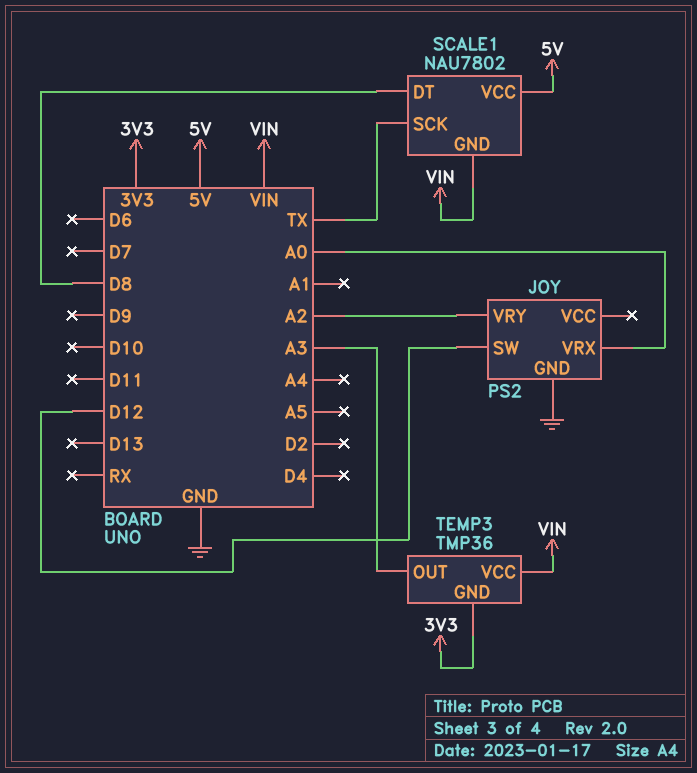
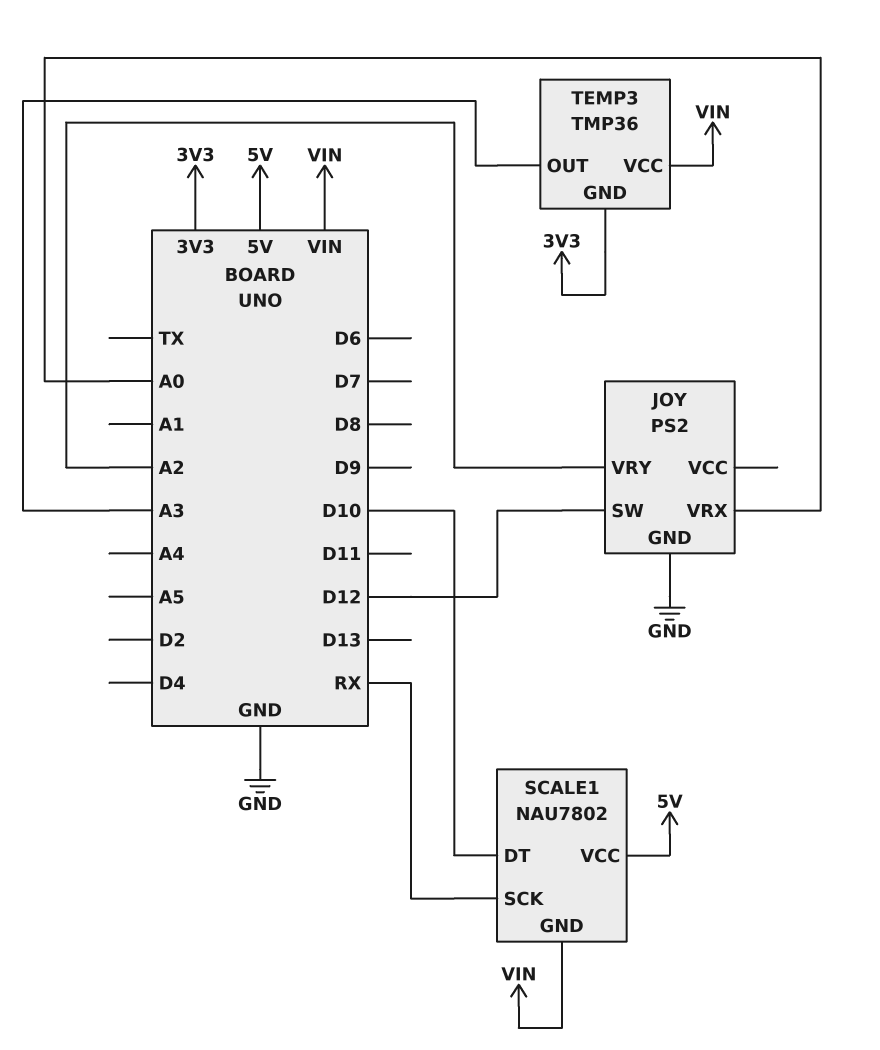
SCALE1 pin DT: D8 -> D10
SCALE1 pin SCK: TX -> RX

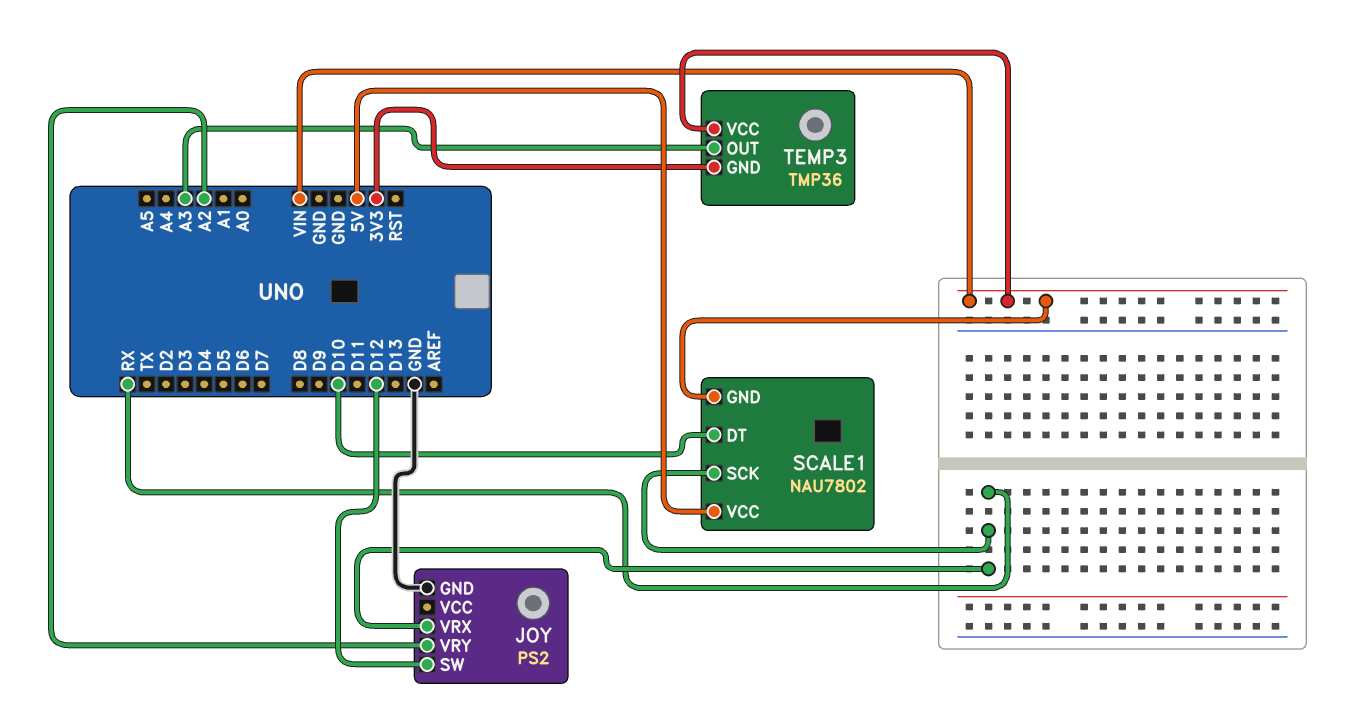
JOY pin VRX: A0 -> RX

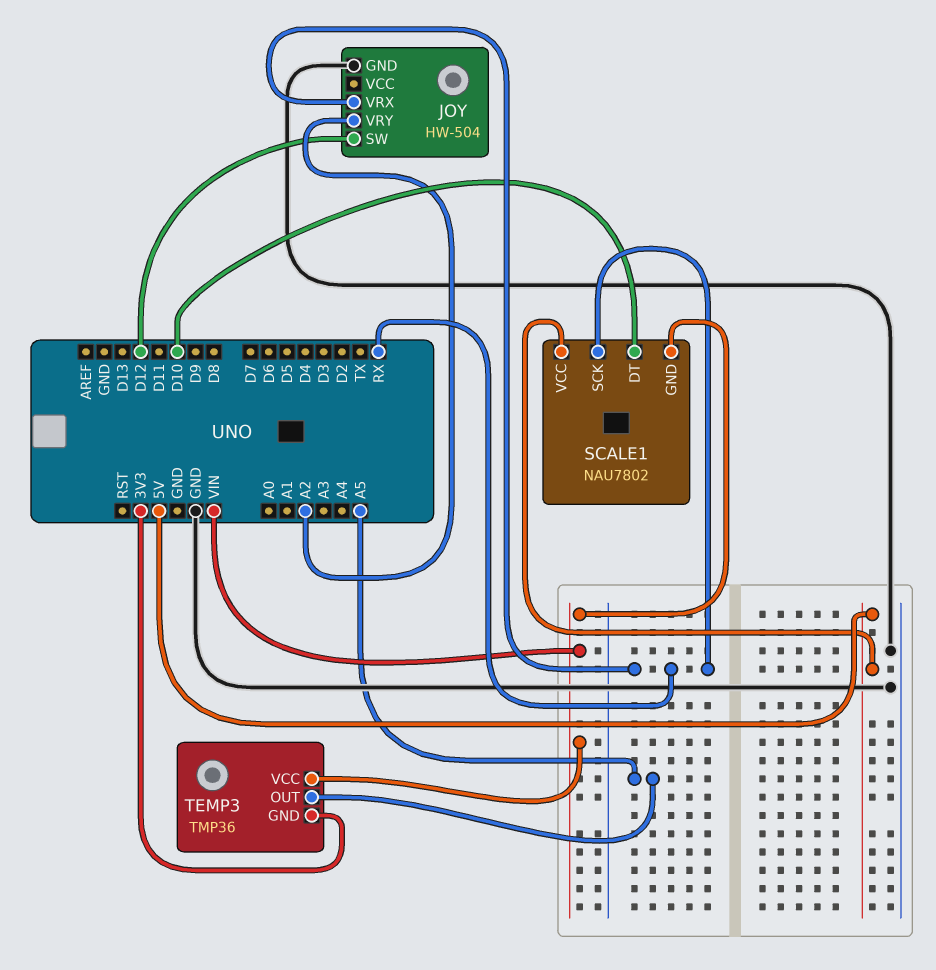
JOY: PS2 -> HW-504
TEMP3 pin OUT: A3 -> A5

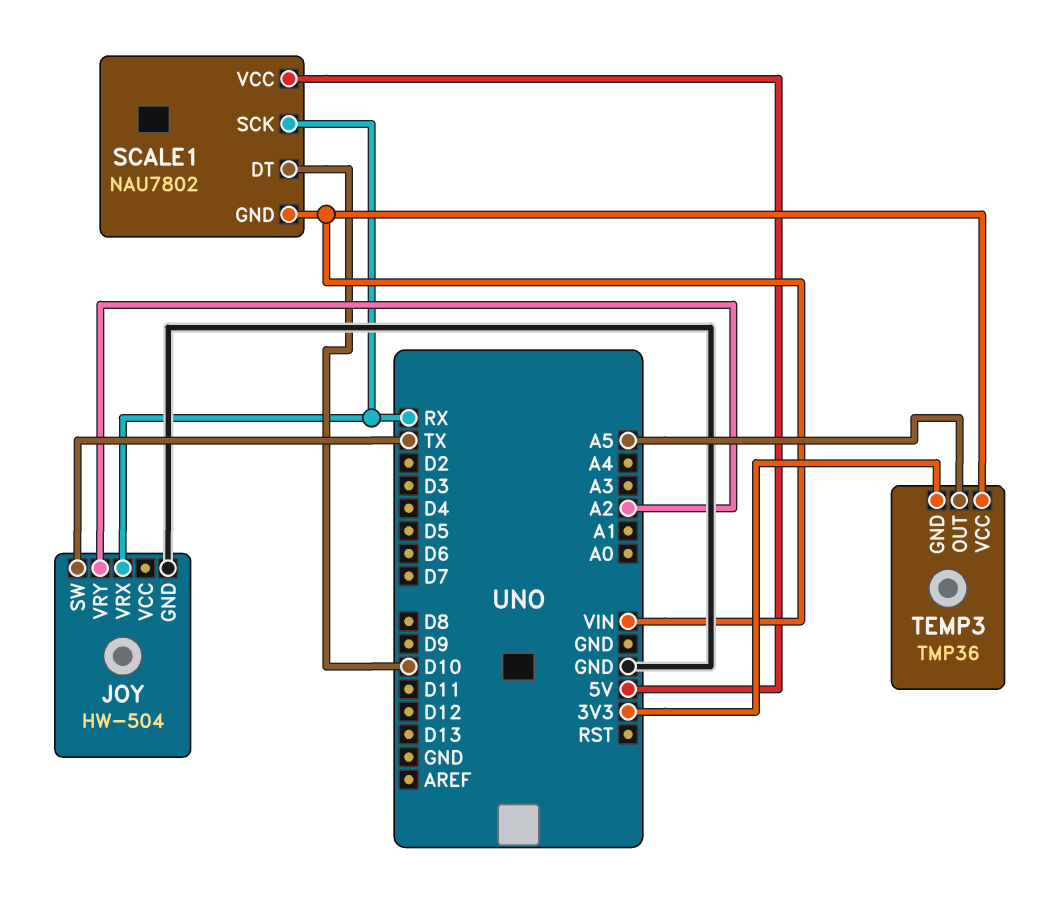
JOY pin SW: D12 -> TX

